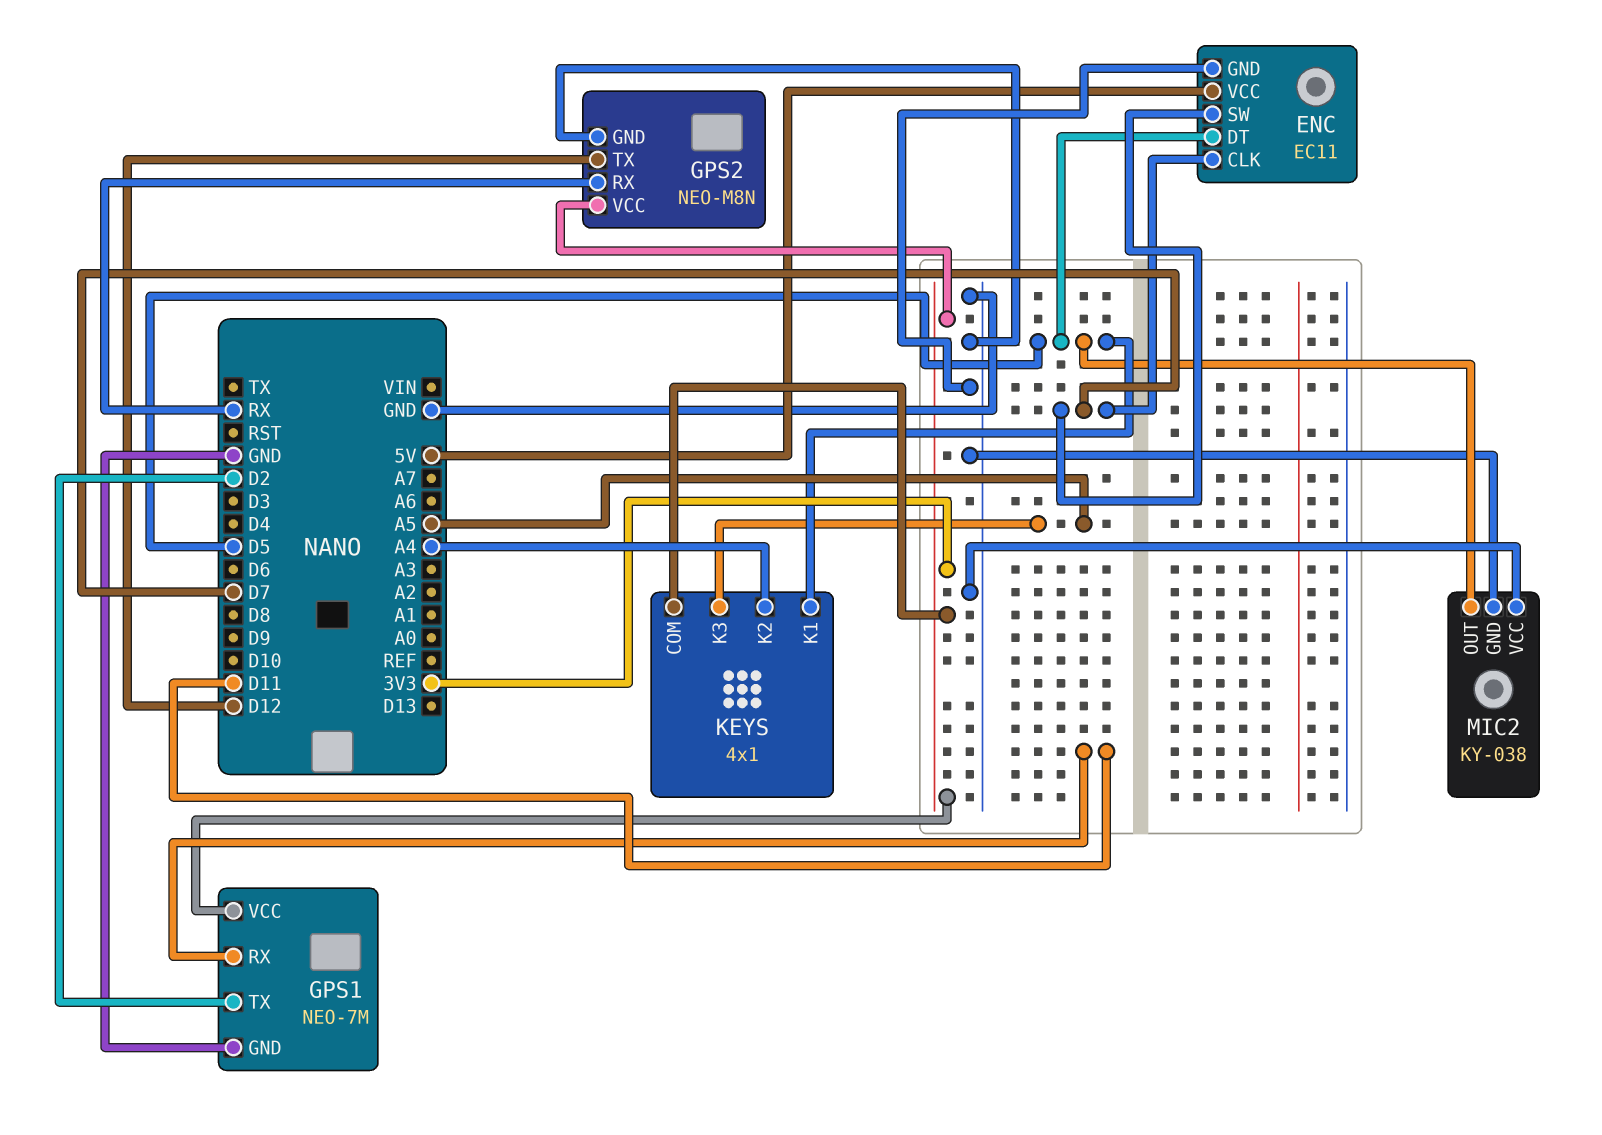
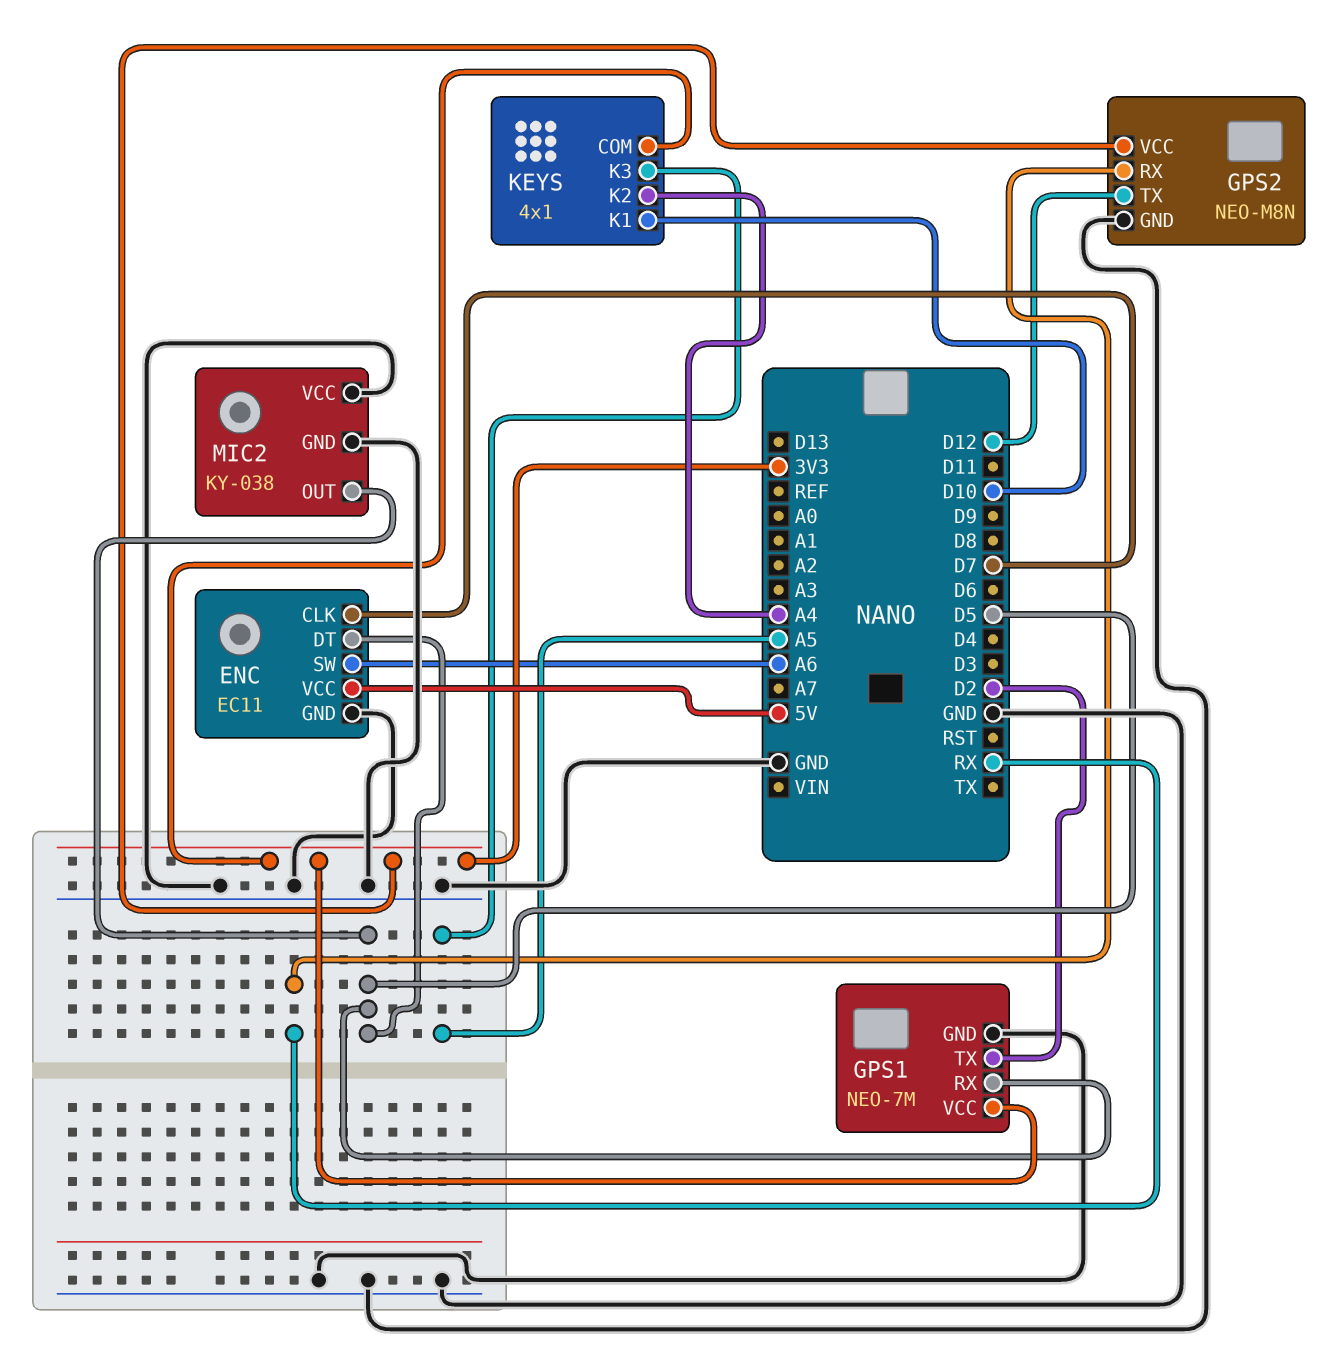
ENC pin SW: D7 -> A6
GPS1 pin RX: D11 -> D5
KEYS pin K1: D5 -> D10

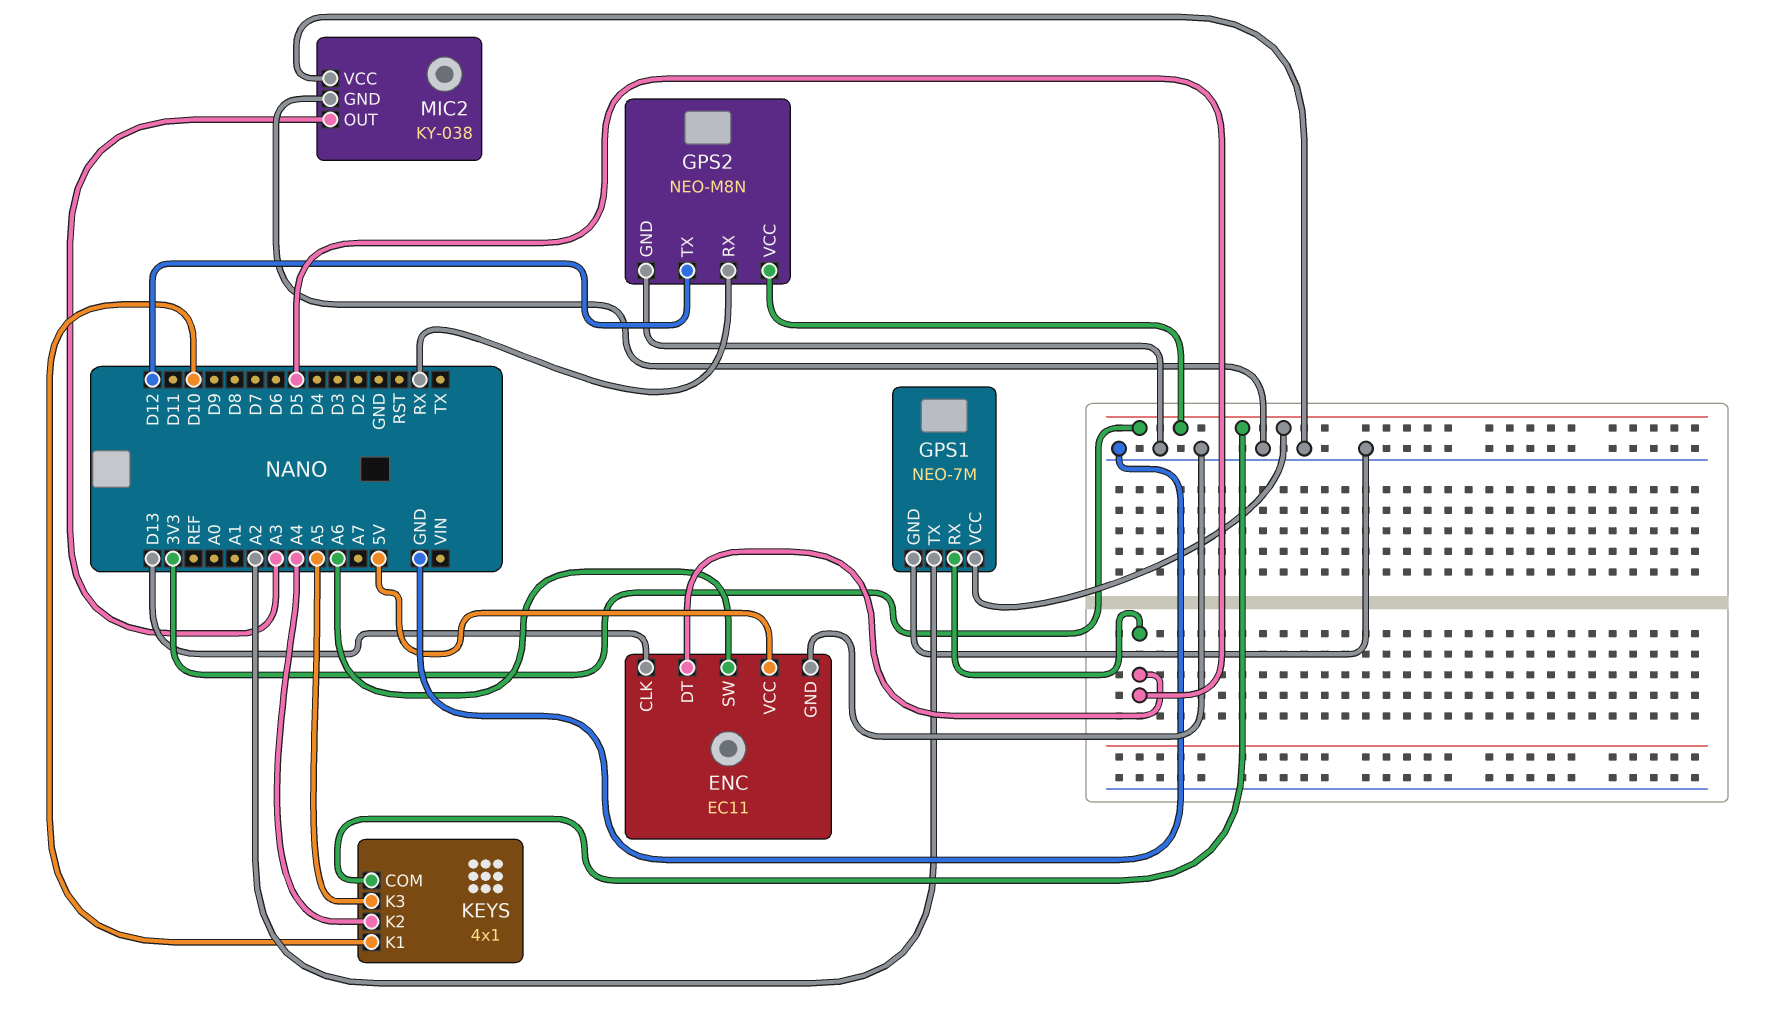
ENC pin CLK: D7 -> D13
GPS1 pin TX: D2 -> A2
MIC2 pin OUT: D5 -> A3

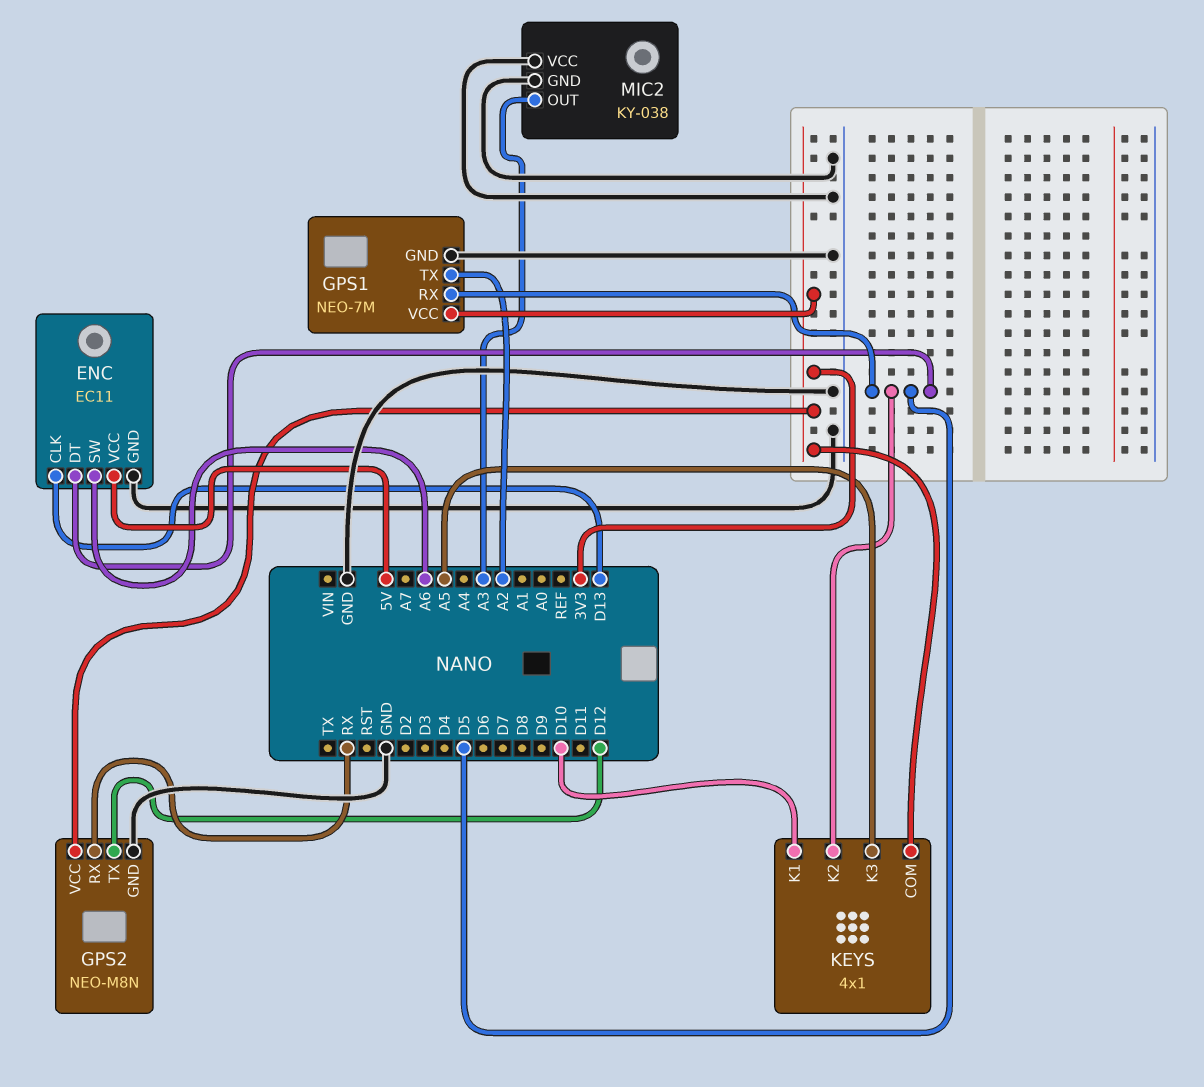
KEYS pin K2: A4 -> D5

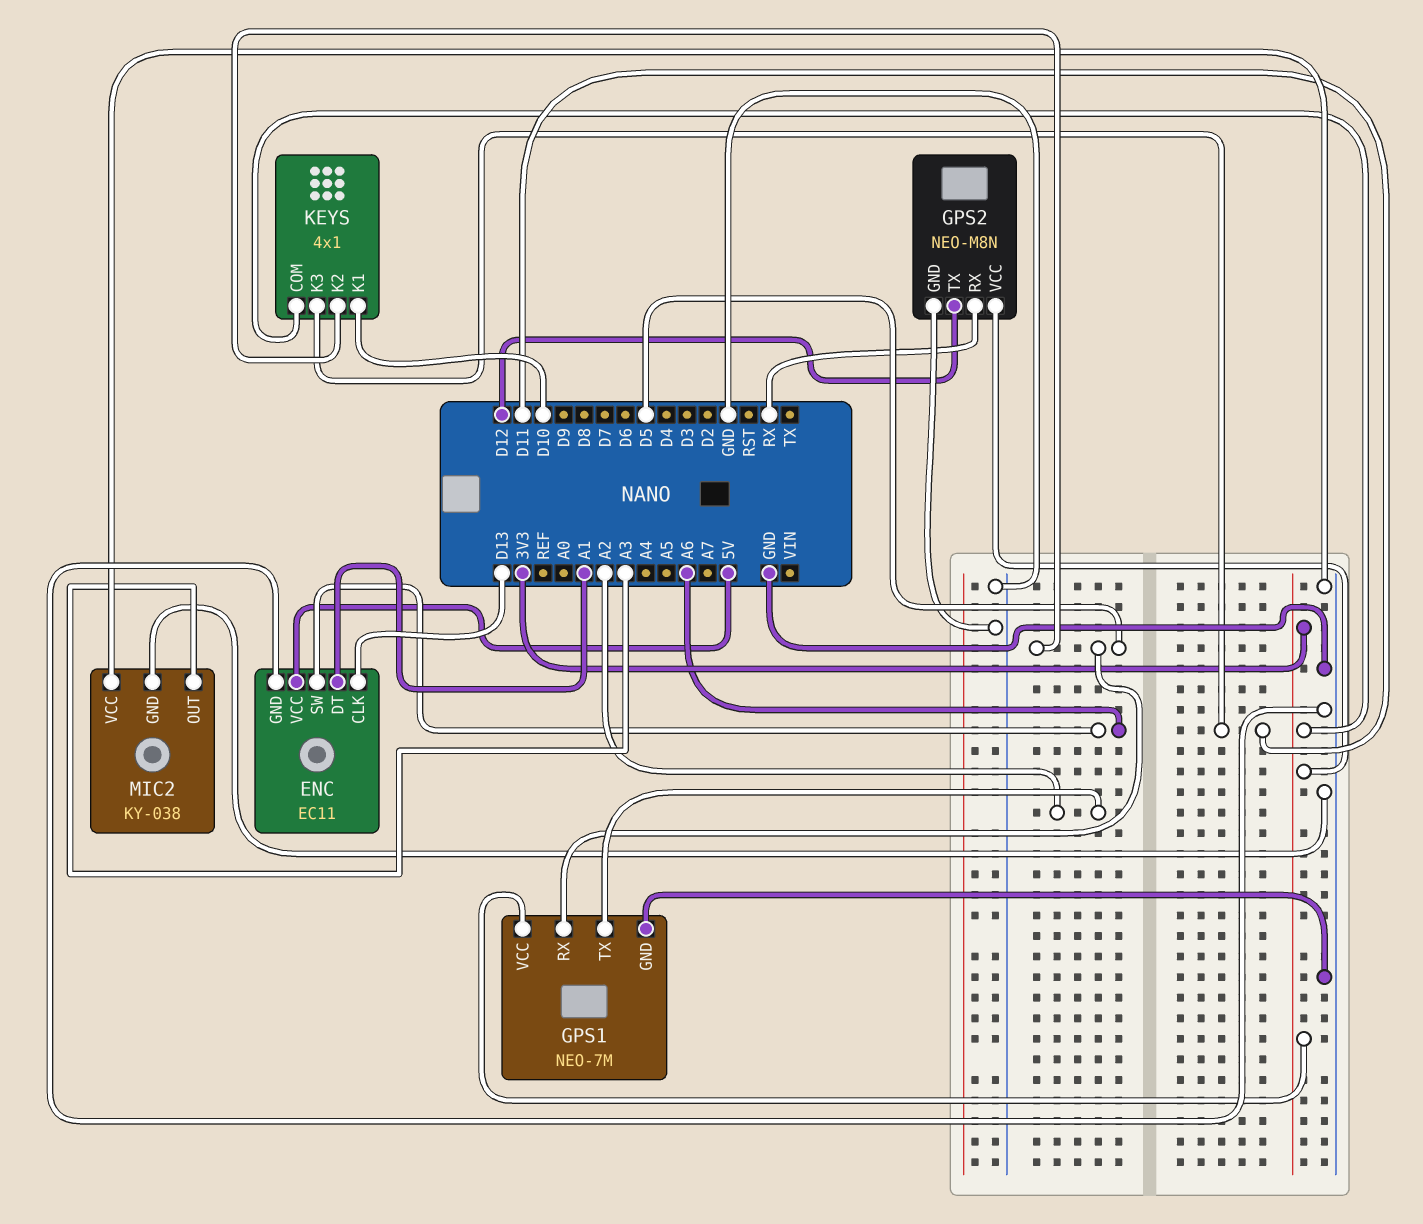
ENC pin DT: D5 -> A1
KEYS pin K3: A5 -> D11

